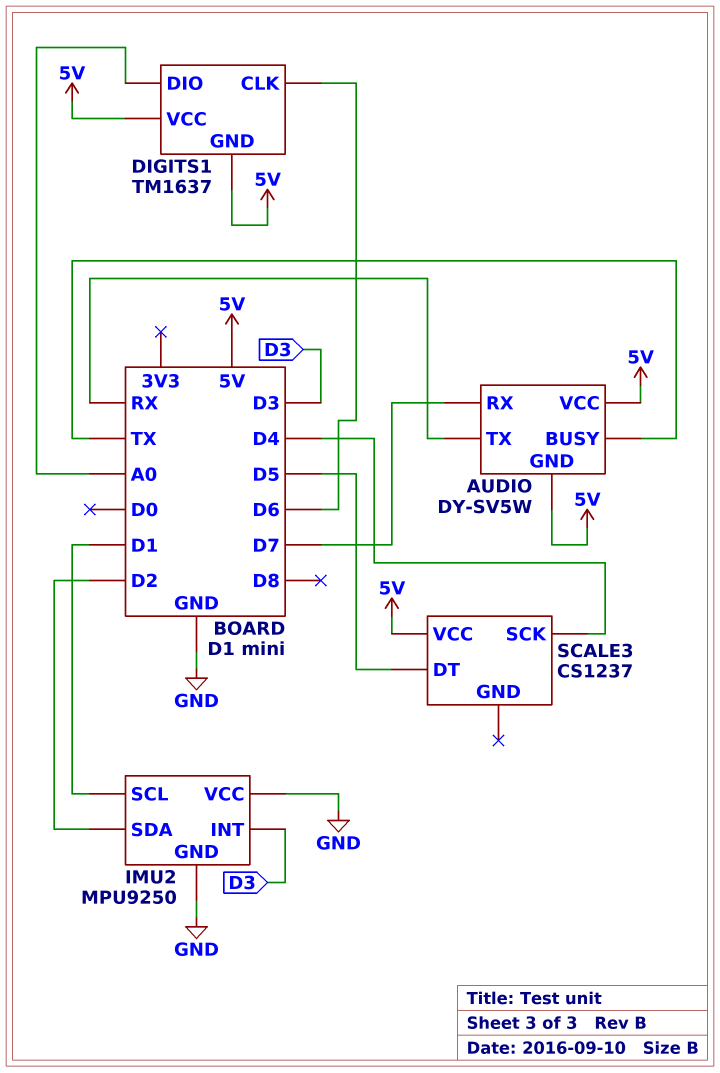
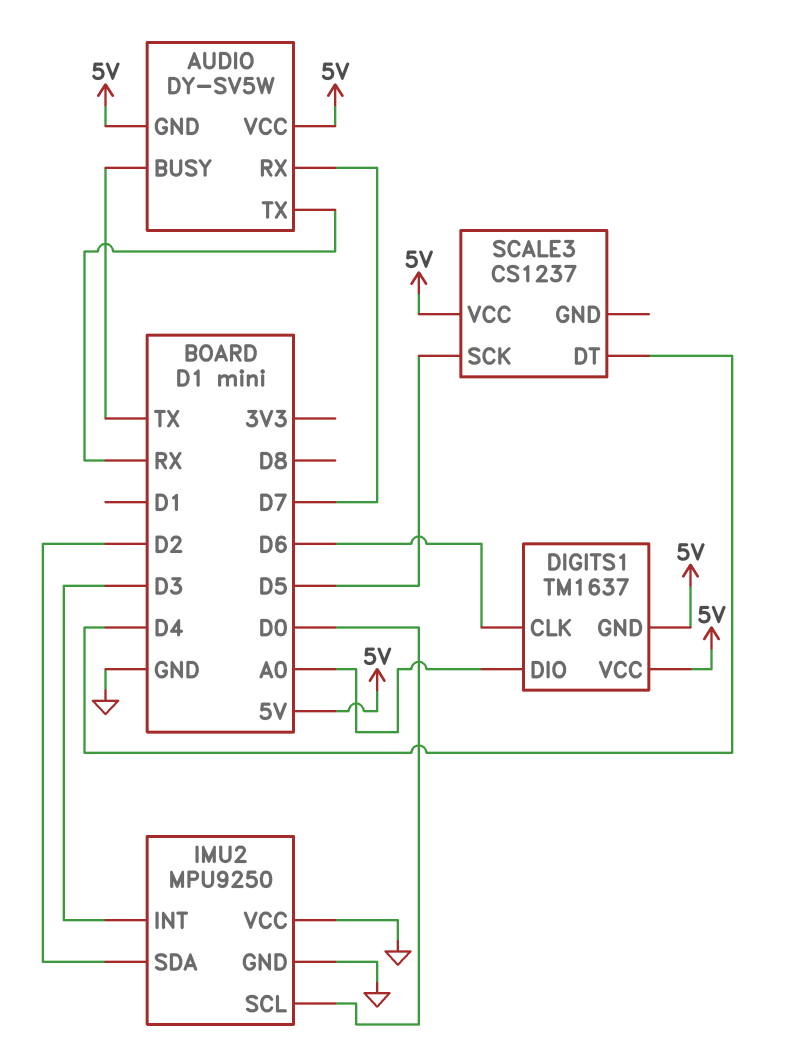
IMU2 pin SCL: D1 -> D0
SCALE3 pin DT: D5 -> D4
SCALE3 pin SCK: D4 -> D5

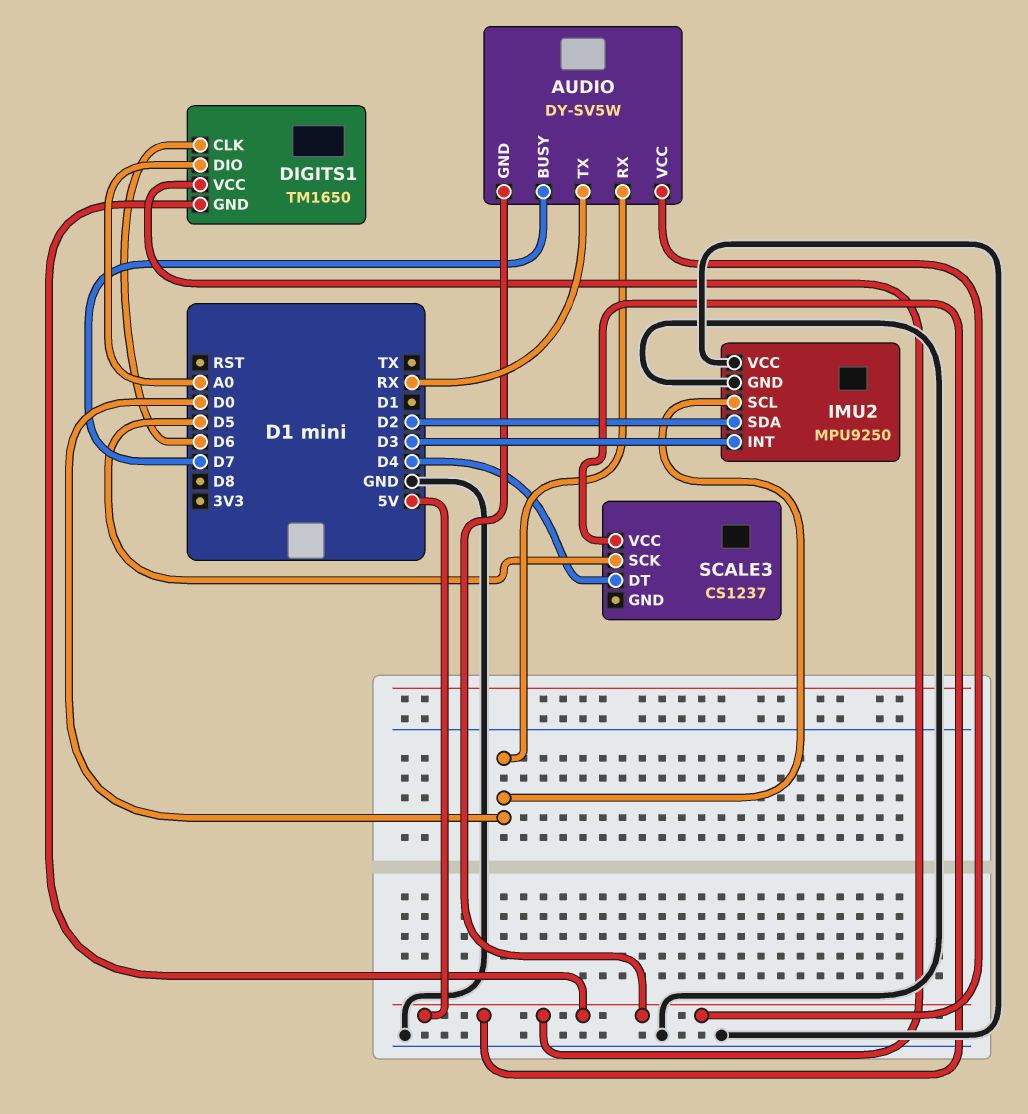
AUDIO pin BUSY: TX -> D7
AUDIO pin RX: D7 -> D0
DIGITS1: TM1637 -> TM1650

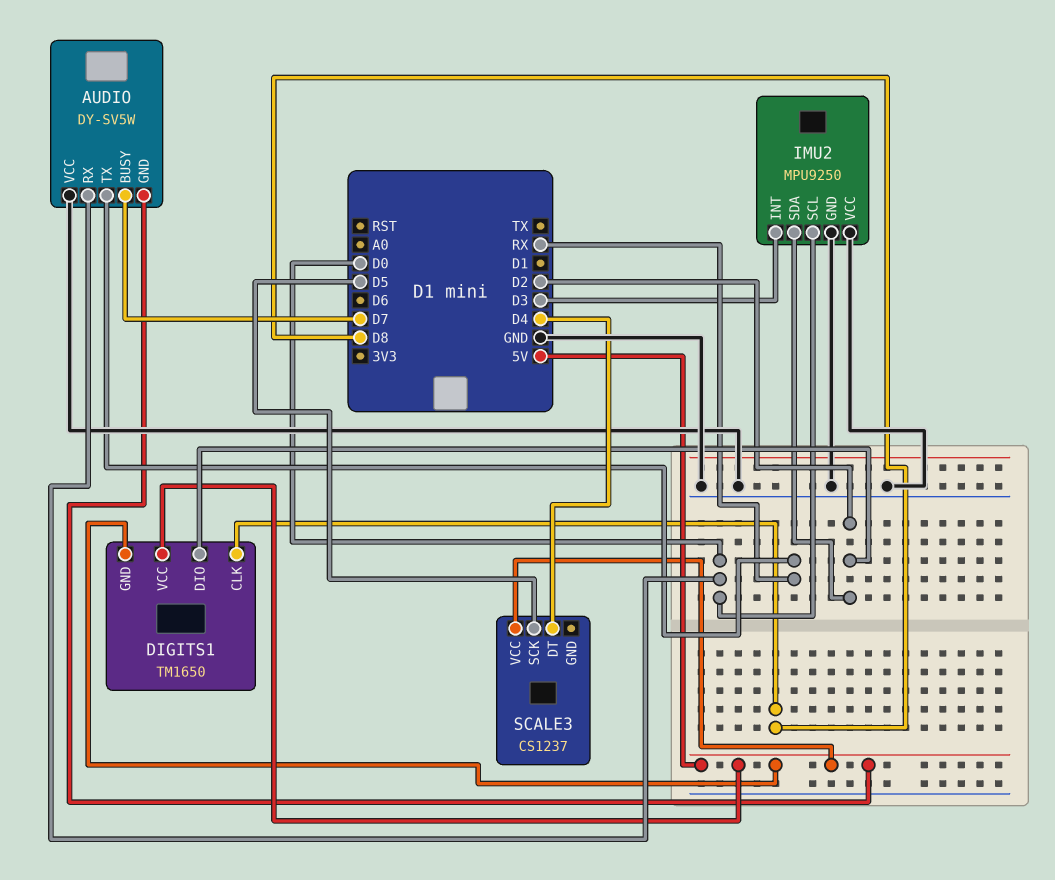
AUDIO pin VCC: 5V -> GND
DIGITS1 pin CLK: D6 -> D8
DIGITS1 pin DIO: A0 -> D2

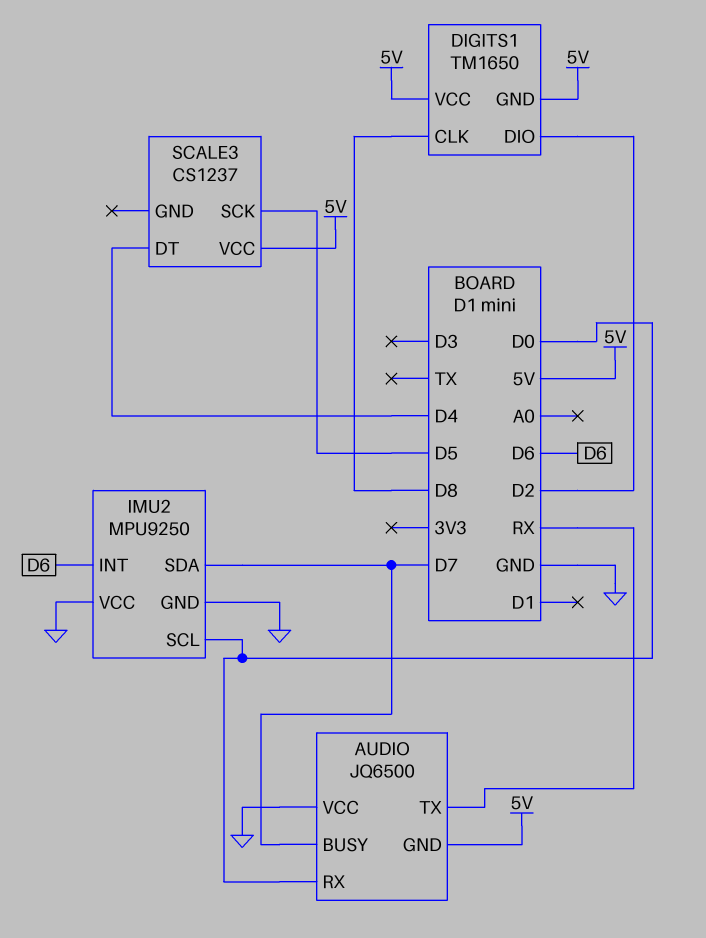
AUDIO: DY-SV5W -> JQ6500
IMU2 pin INT: D3 -> D6
IMU2 pin SDA: D2 -> D7

